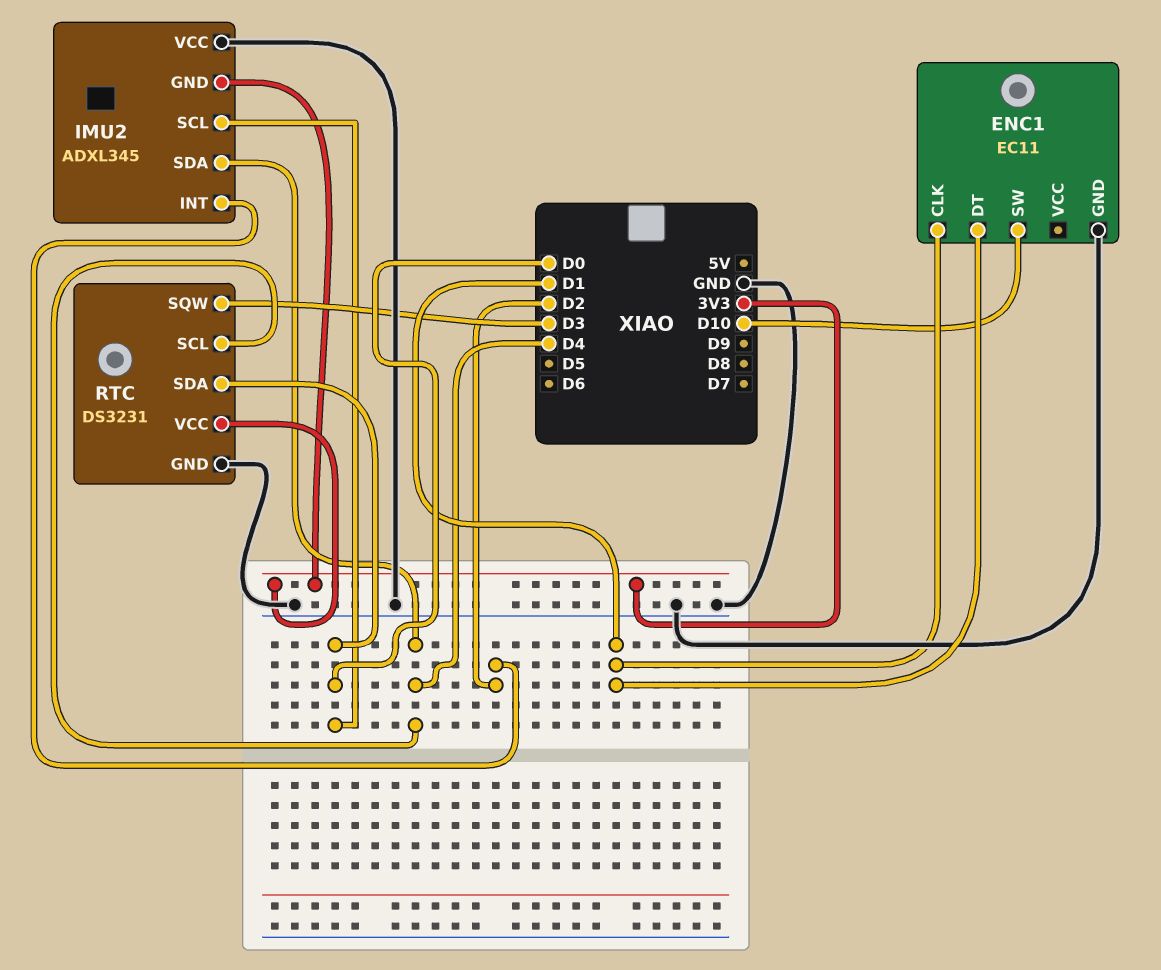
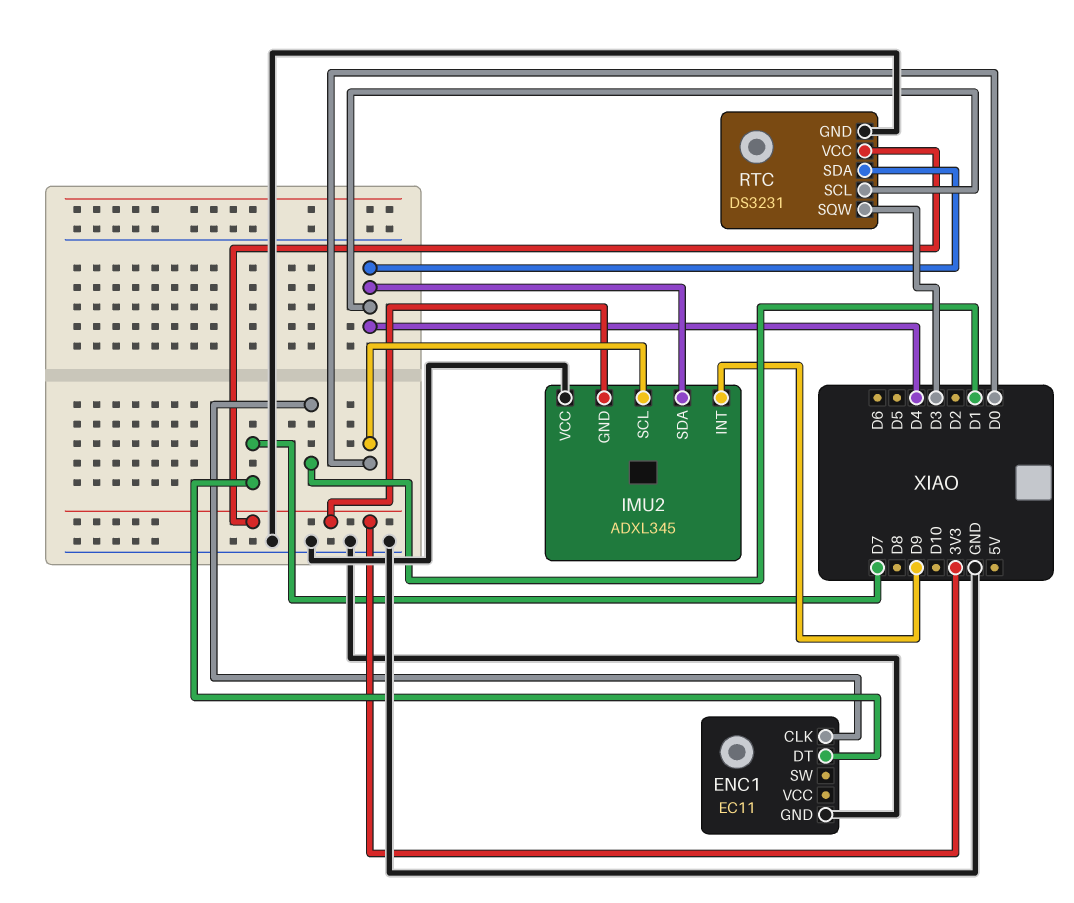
ENC1 pin DT: D1 -> D7
ENC1 pin SW: D10 -> none
IMU2 pin INT: D2 -> D9
RTC pin SDA: D0 -> D4

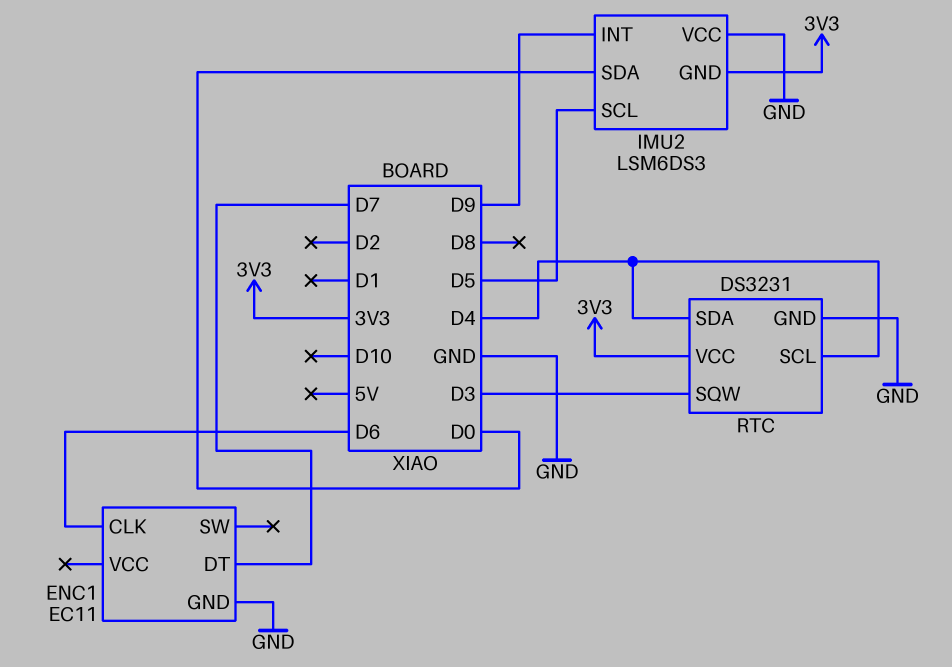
ENC1 pin CLK: D1 -> D6
IMU2: ADXL345 -> LSM6DS3
IMU2 pin SCL: D0 -> D5
IMU2 pin SDA: D4 -> D0

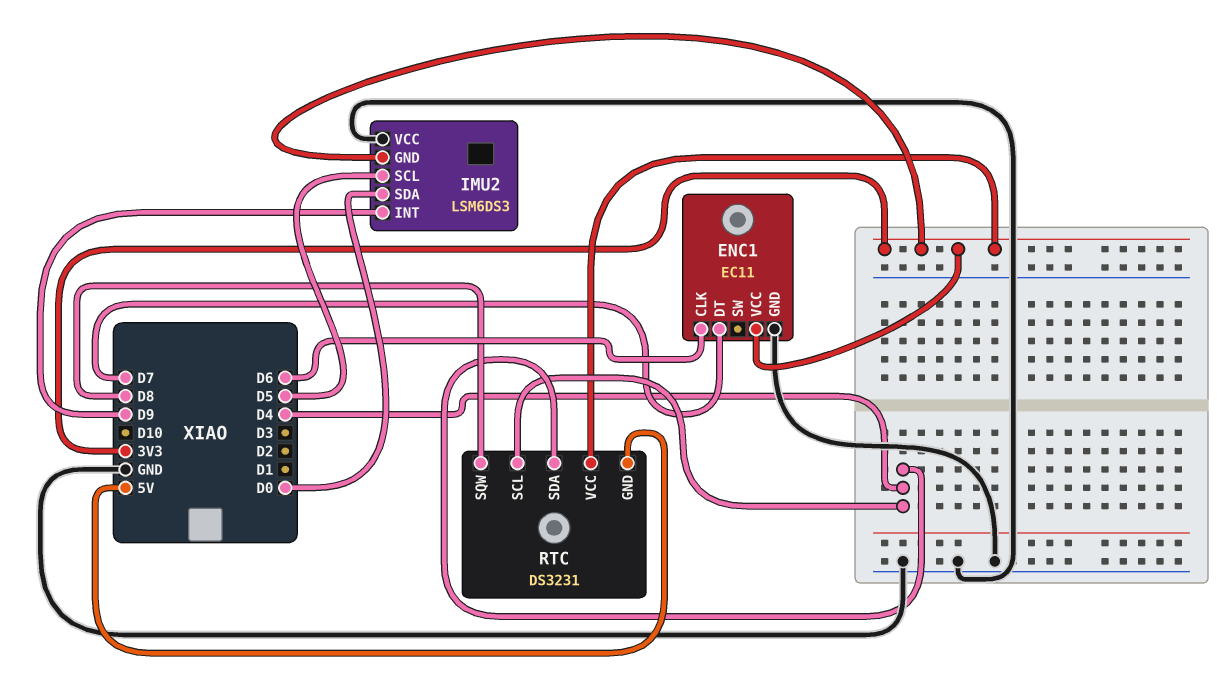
ENC1 pin VCC: none -> 3V3
RTC pin GND: GND -> 5V
RTC pin SQW: D3 -> D8

